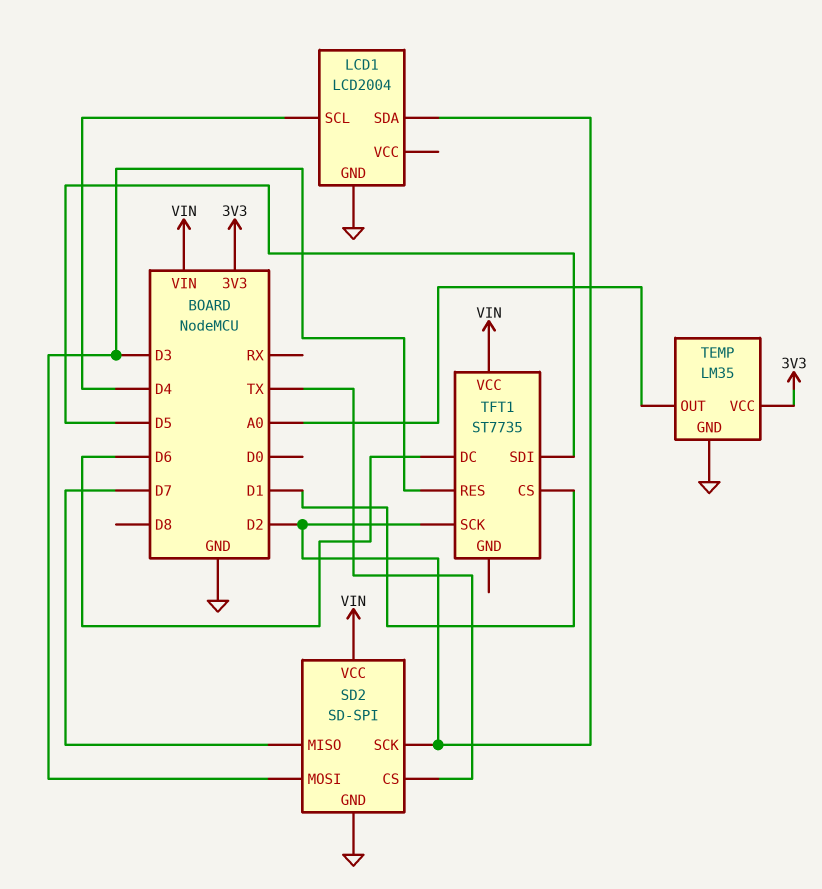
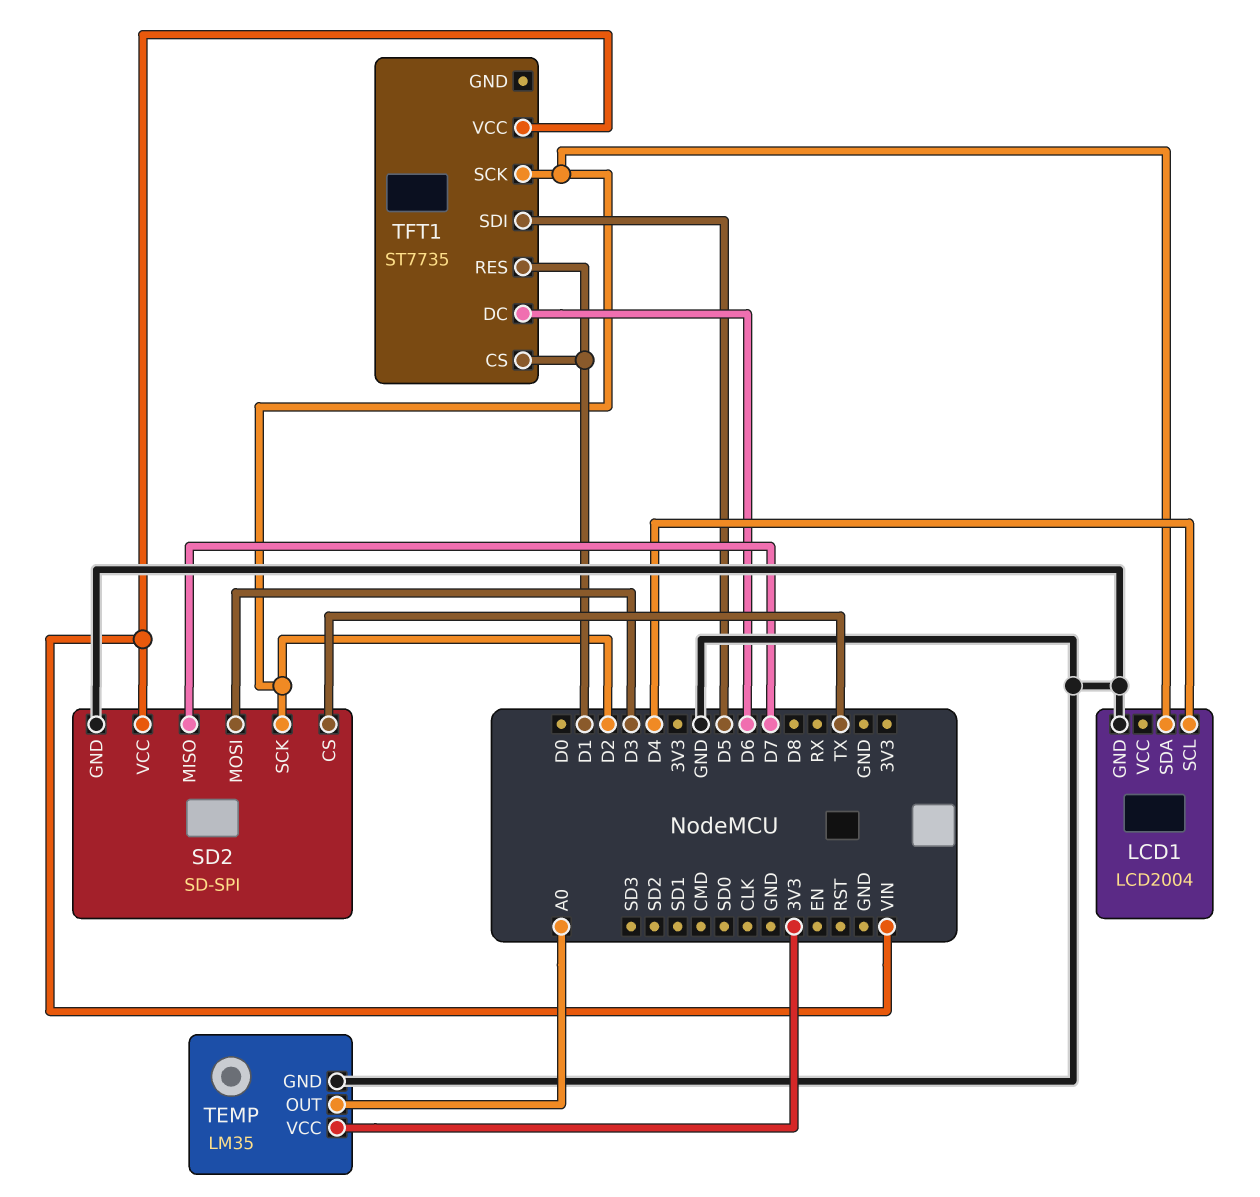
TFT1 pin RES: D3 -> D1

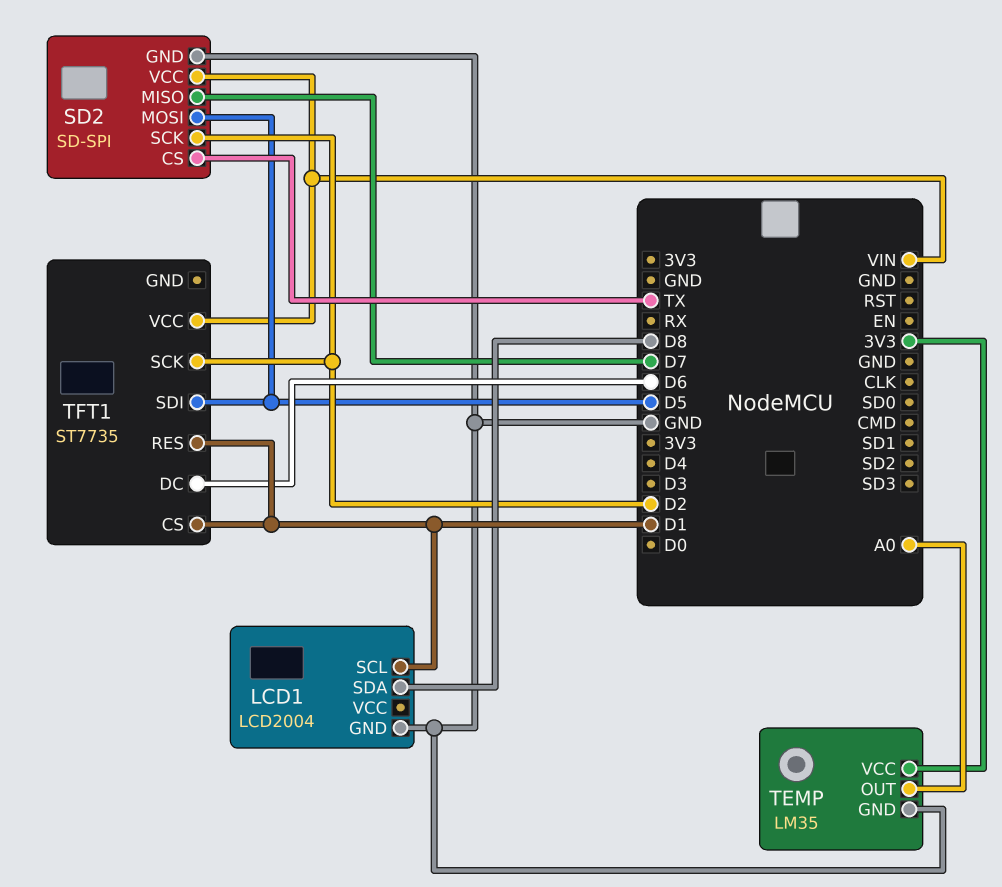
LCD1 pin SCL: D4 -> D1
LCD1 pin SDA: D2 -> D8
SD2 pin MOSI: D3 -> D5

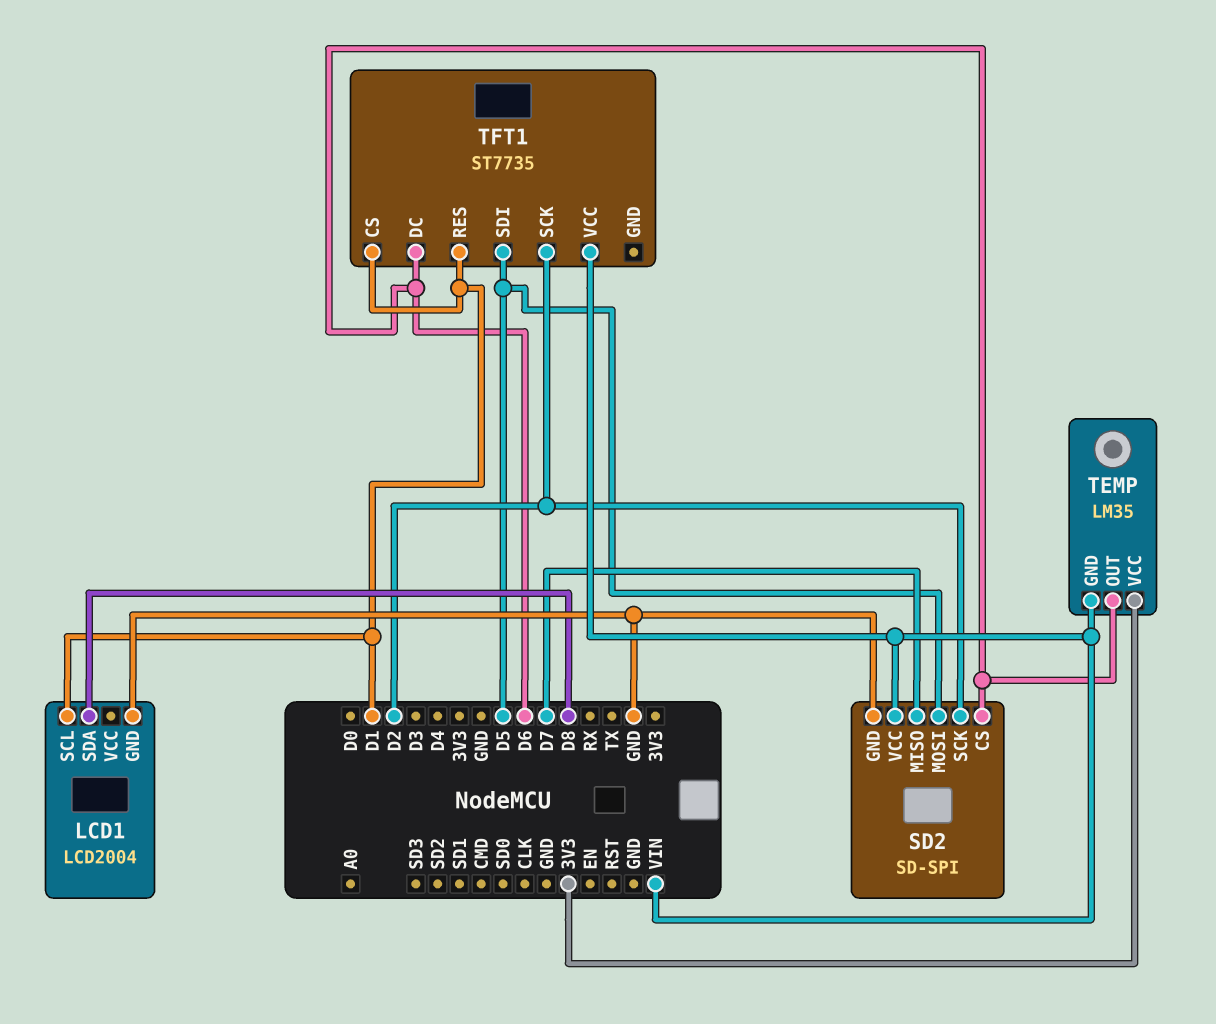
SD2 pin CS: TX -> D6
TEMP pin GND: GND -> VIN
TEMP pin OUT: A0 -> D6

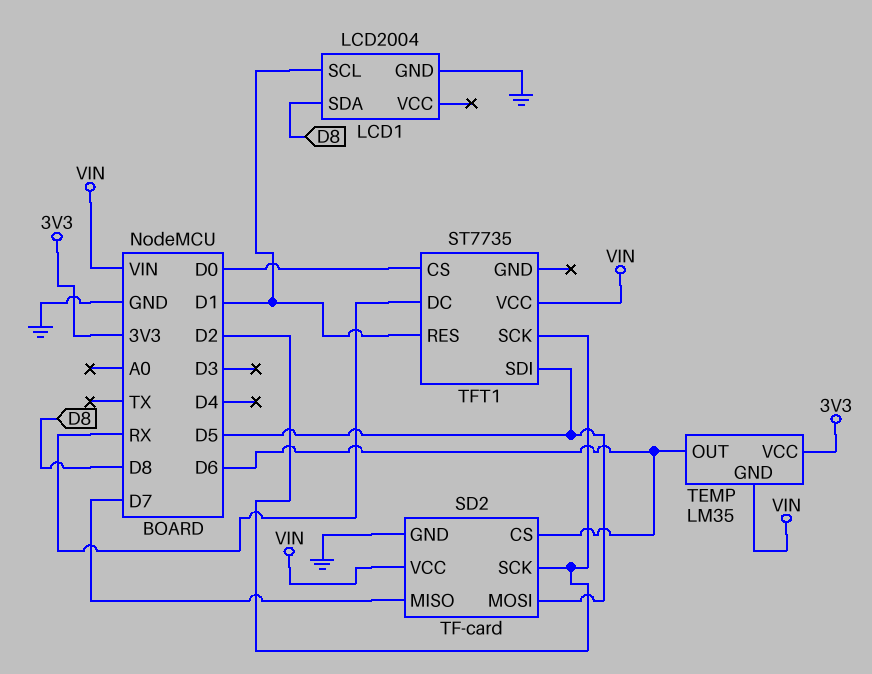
SD2: SD-SPI -> TF-card
TFT1 pin CS: D1 -> D0
TFT1 pin DC: D6 -> RX

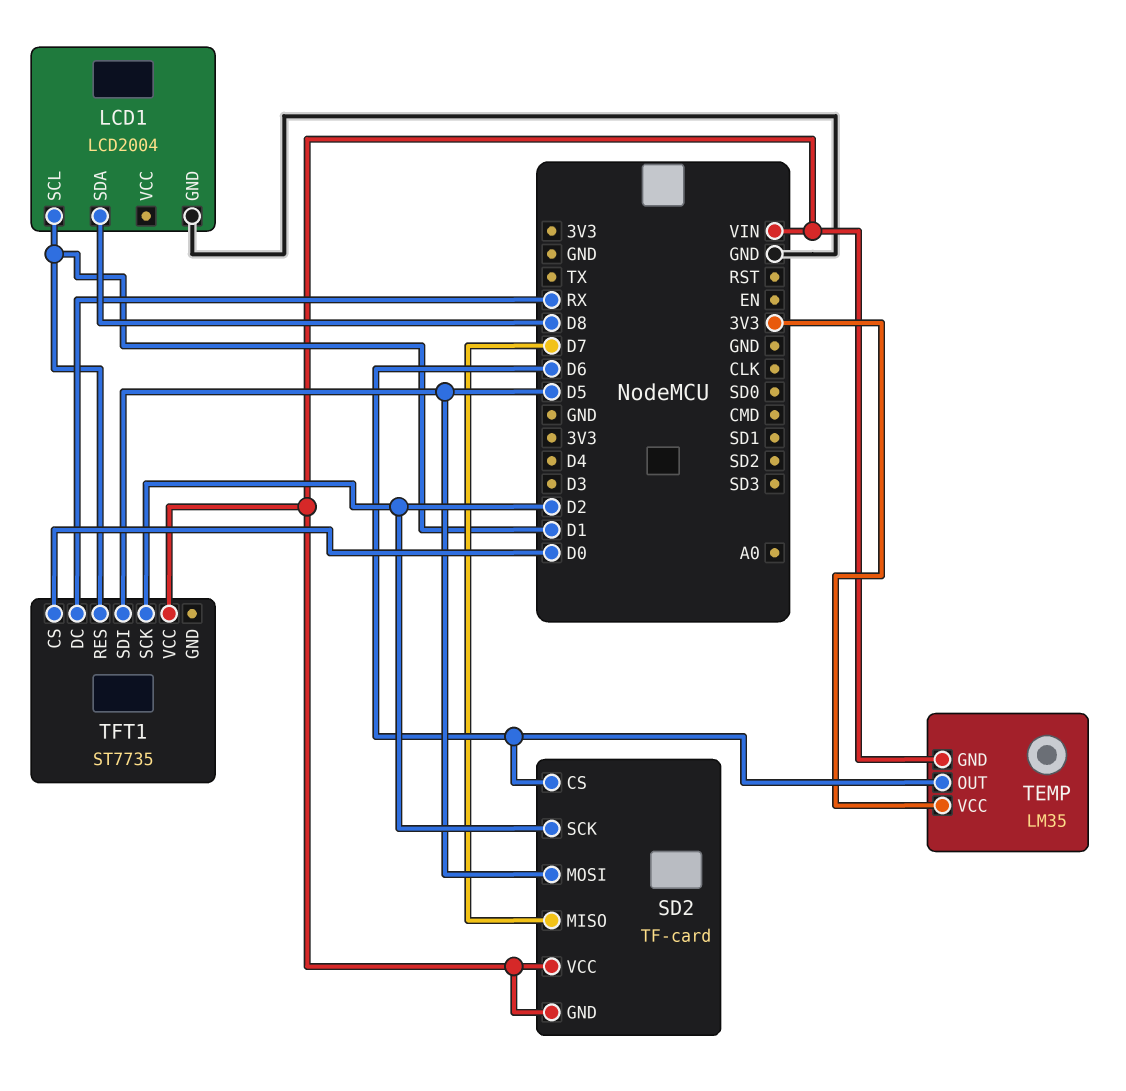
SD2 pin GND: GND -> VIN

